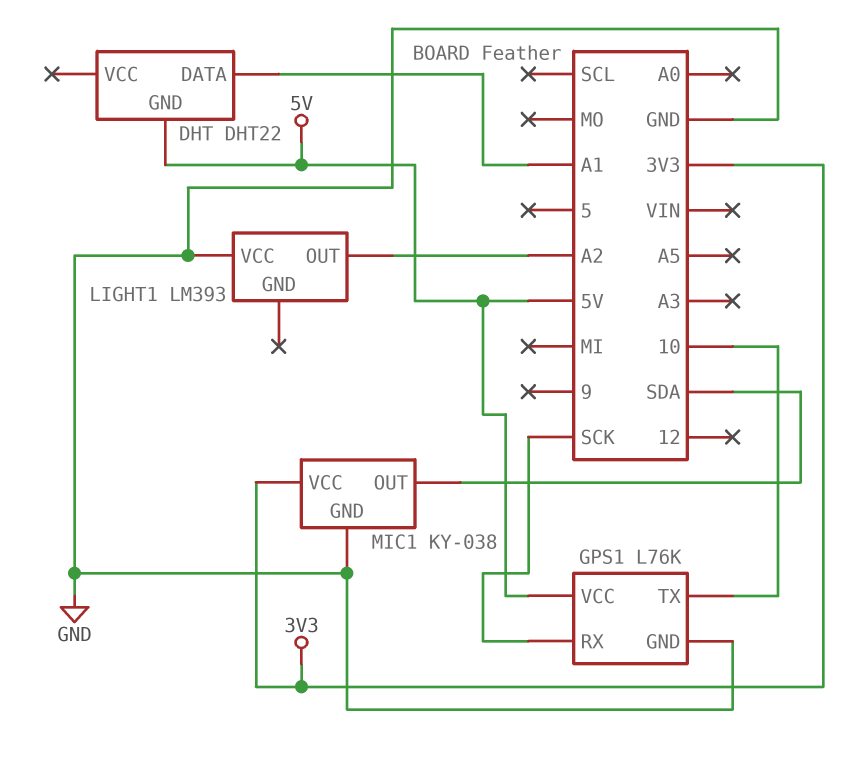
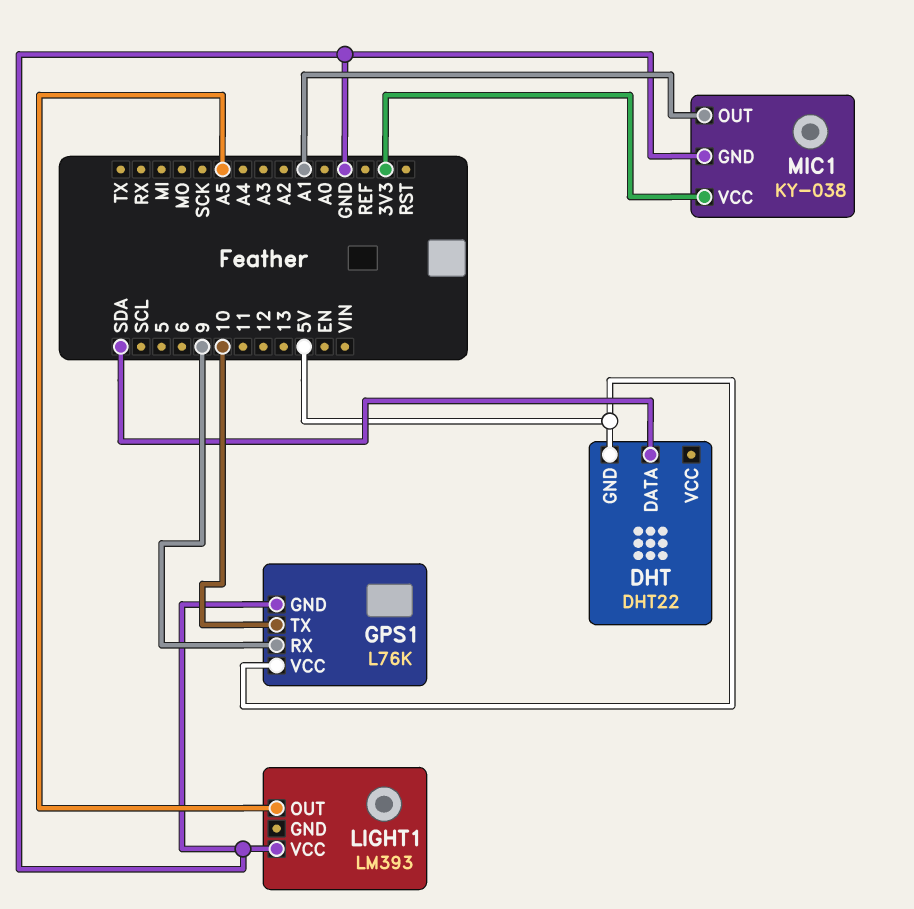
DHT pin DATA: A1 -> SDA
GPS1 pin RX: SCK -> 9
LIGHT1 pin OUT: A2 -> A5
MIC1 pin OUT: SDA -> A1

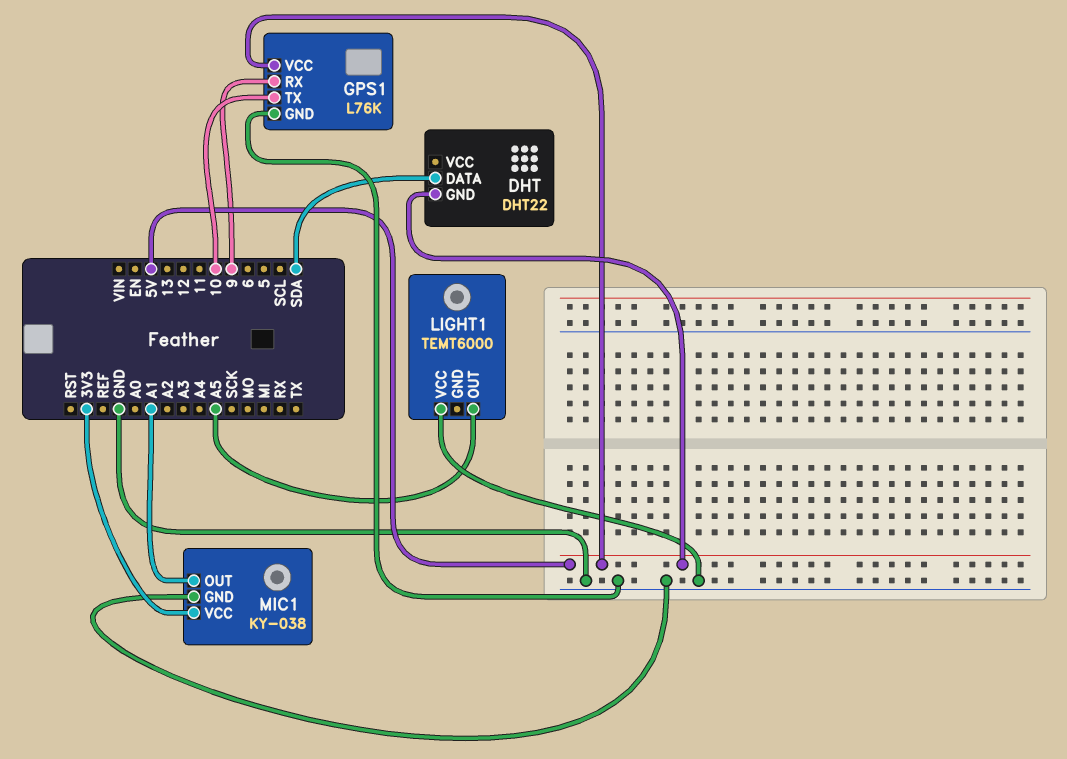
LIGHT1: LM393 -> TEMT6000

